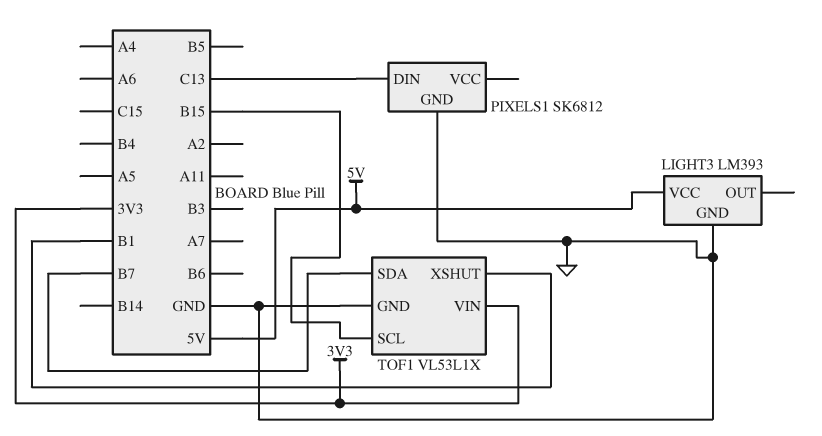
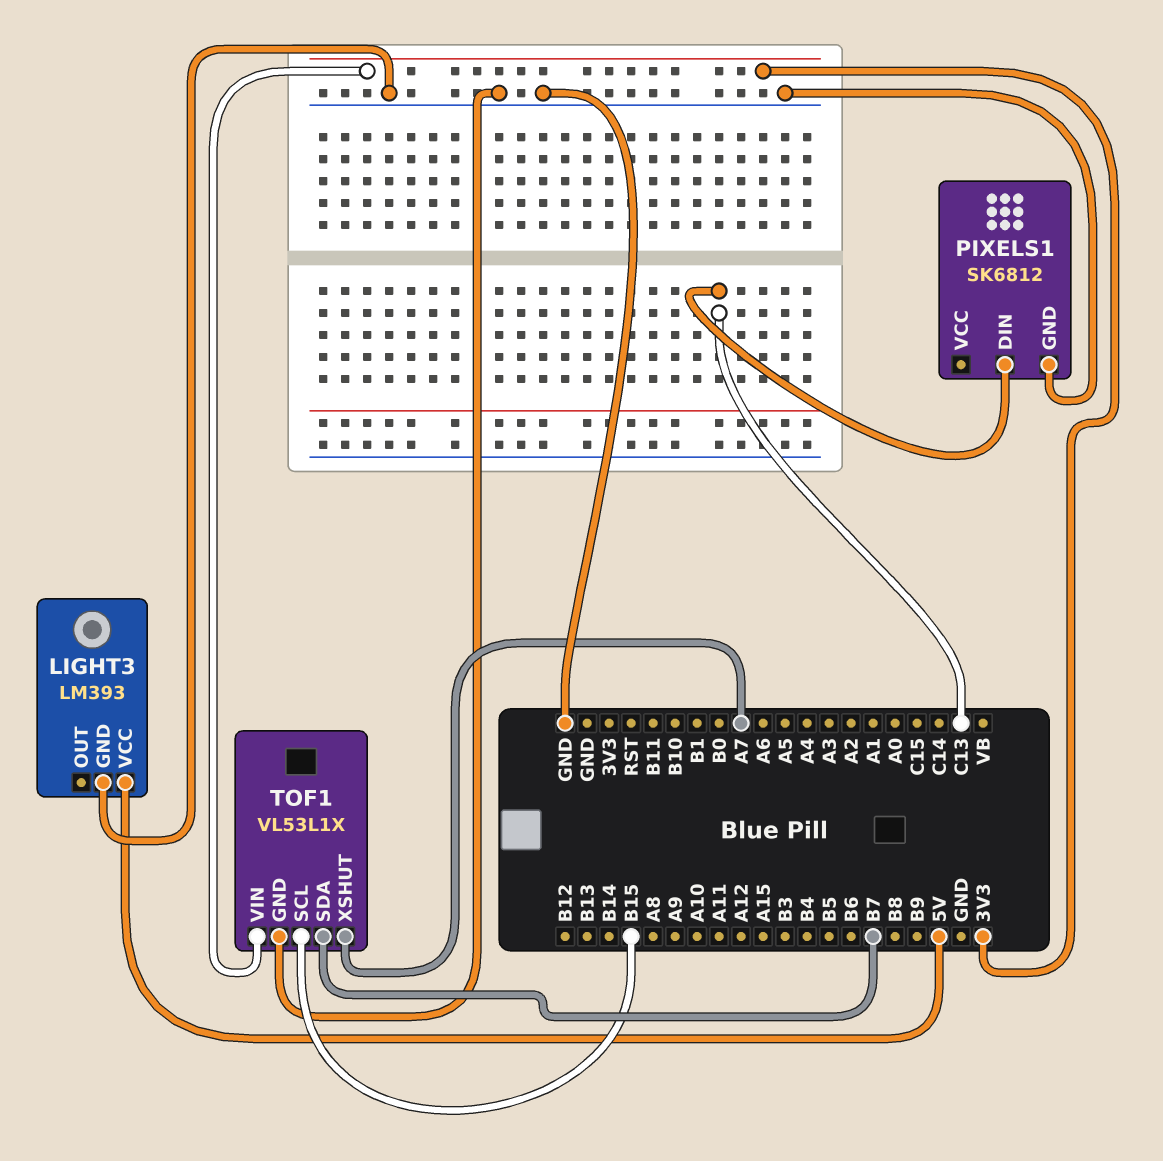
TOF1 pin XSHUT: B1 -> A7

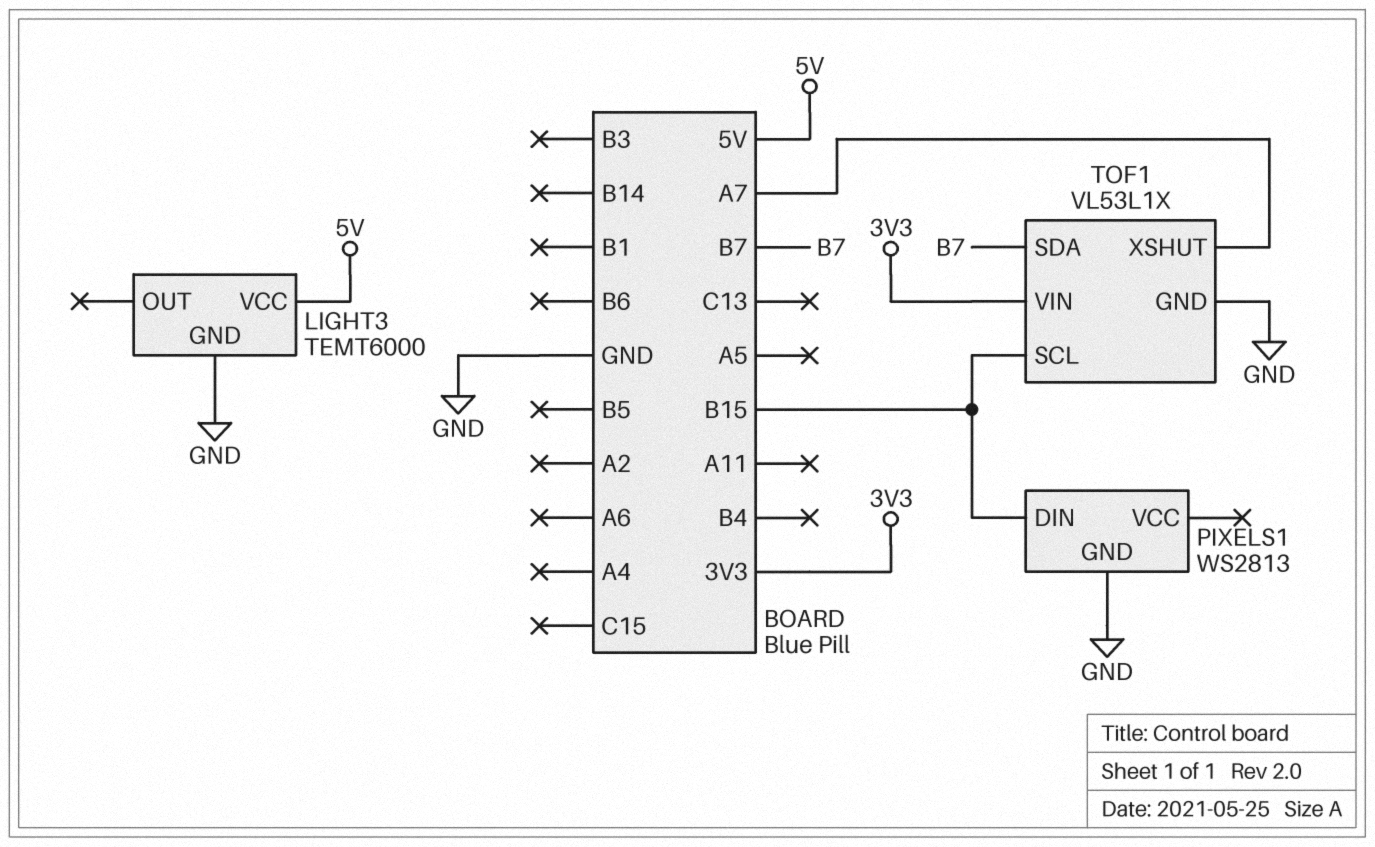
LIGHT3: LM393 -> TEMT6000
PIXELS1: SK6812 -> WS2813
PIXELS1 pin DIN: C13 -> B15

